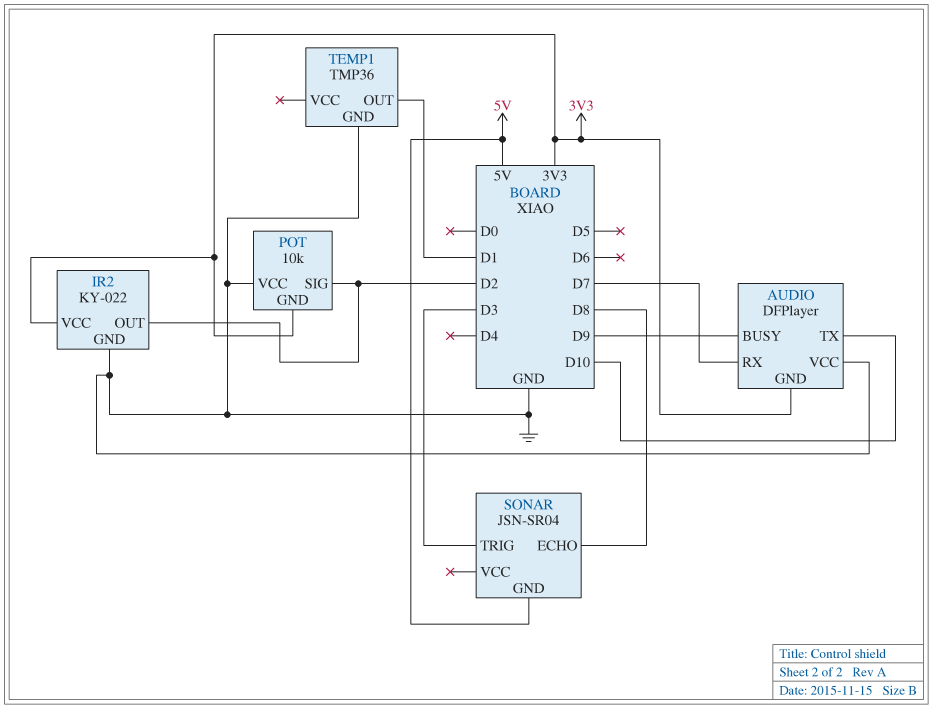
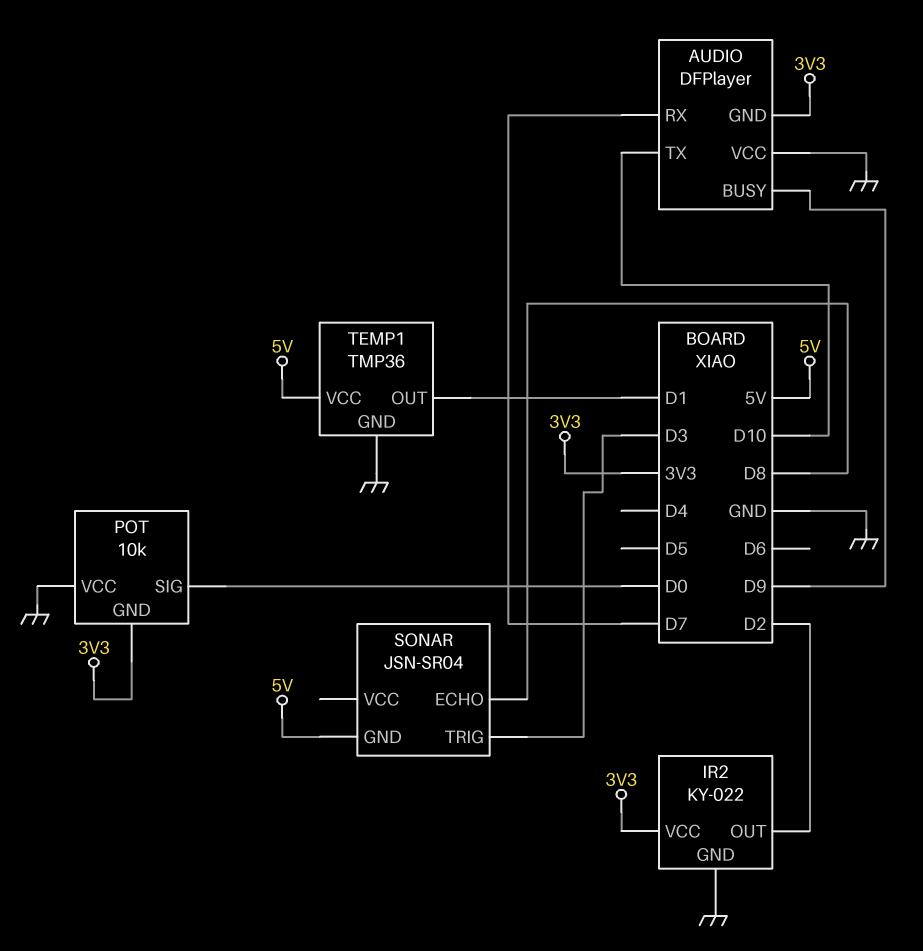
POT pin SIG: D2 -> D0
TEMP1 pin VCC: none -> 5V

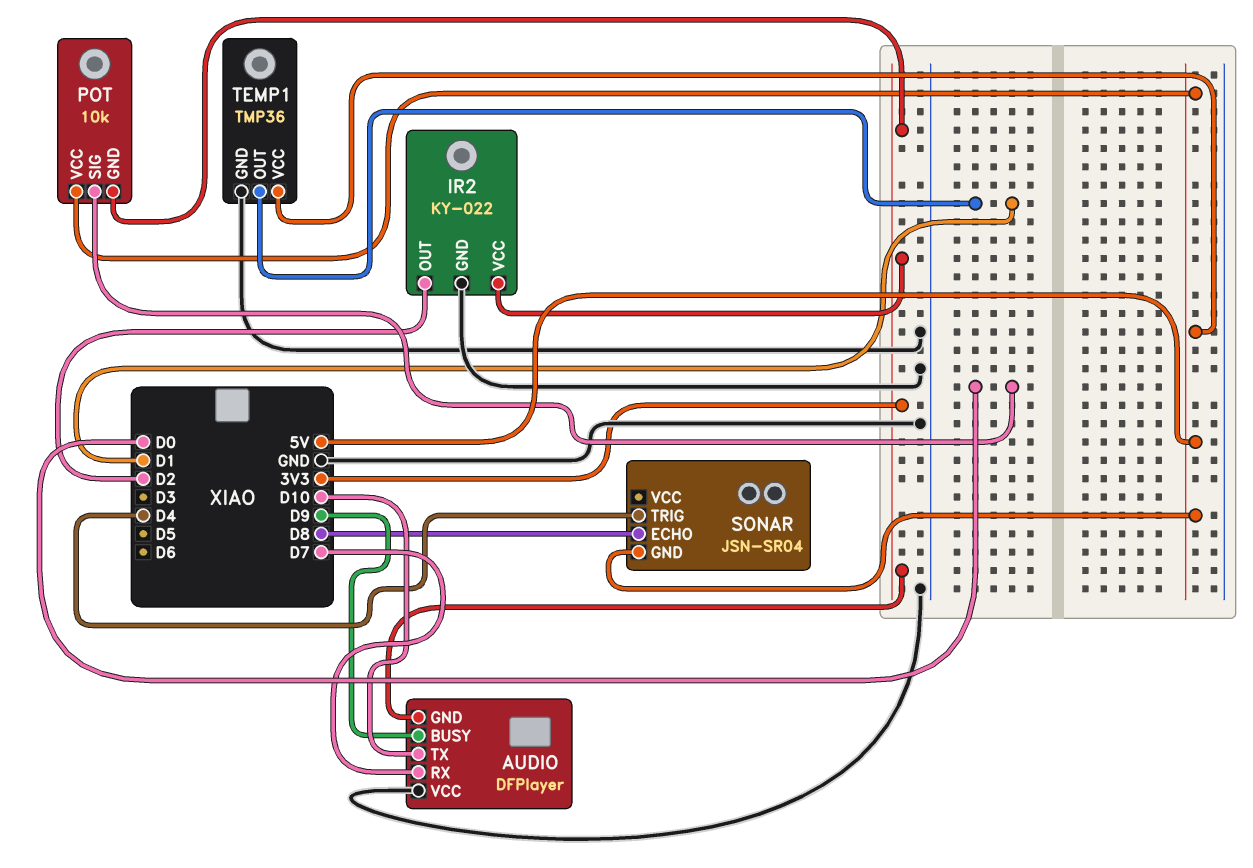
POT pin VCC: GND -> 5V
SONAR pin TRIG: D3 -> D4

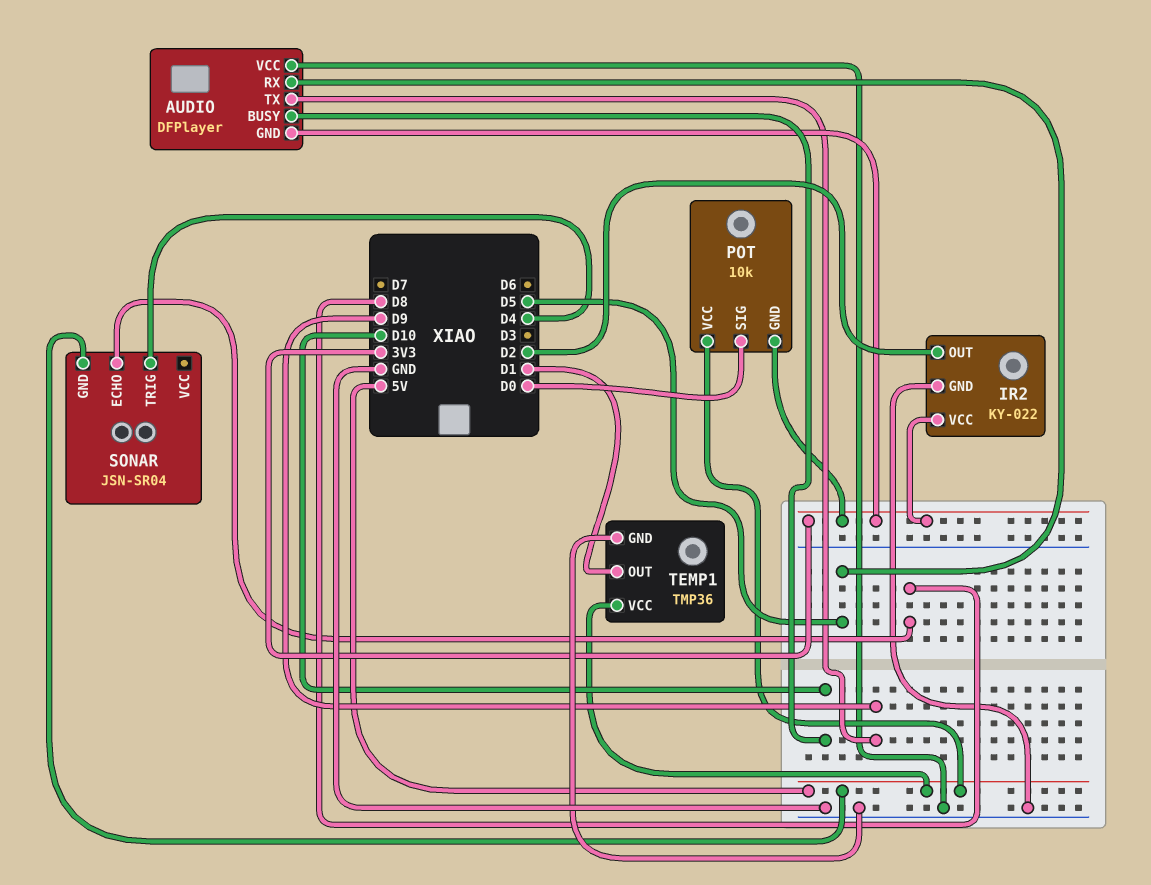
AUDIO pin BUSY: D9 -> D10
AUDIO pin RX: D7 -> D5
AUDIO pin TX: D10 -> D9

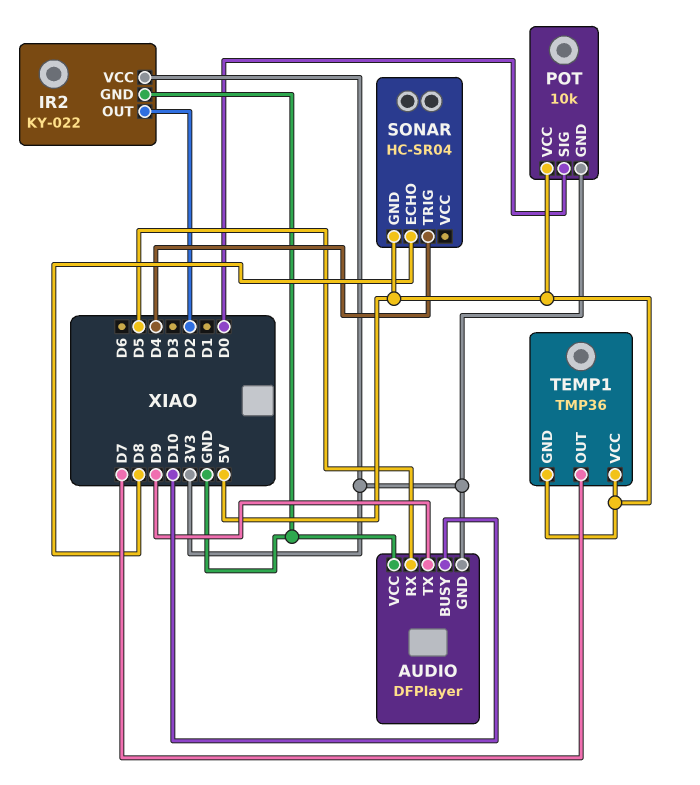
SONAR: JSN-SR04 -> HC-SR04
TEMP1 pin GND: GND -> 5V
TEMP1 pin OUT: D1 -> D7

